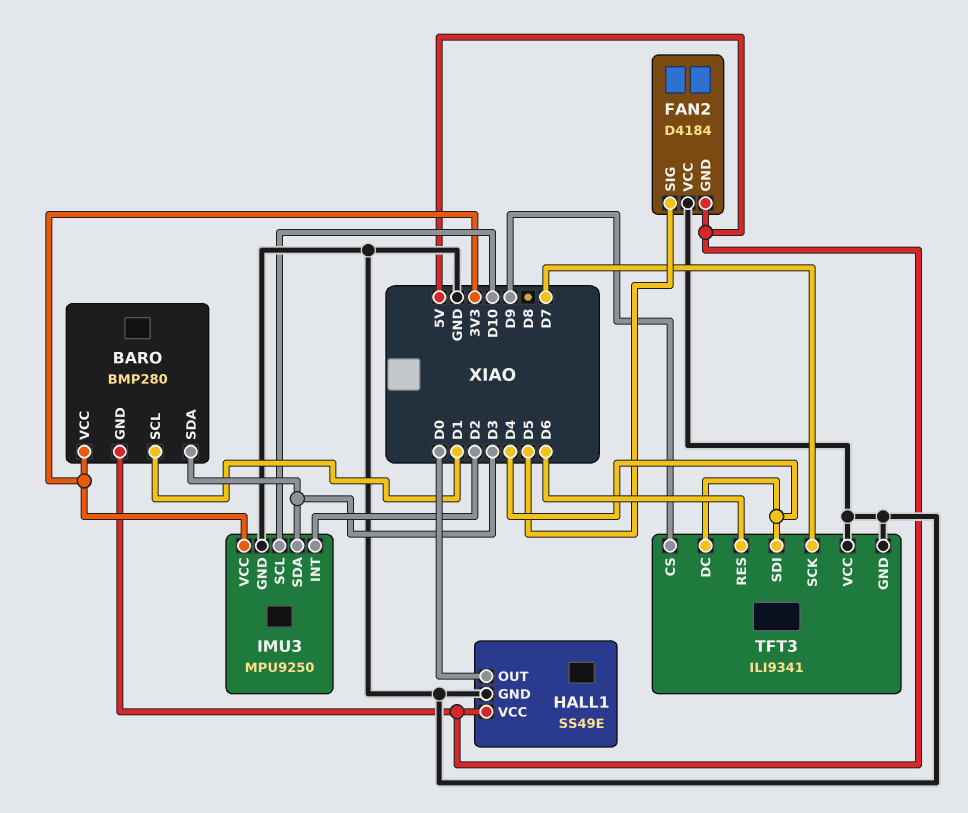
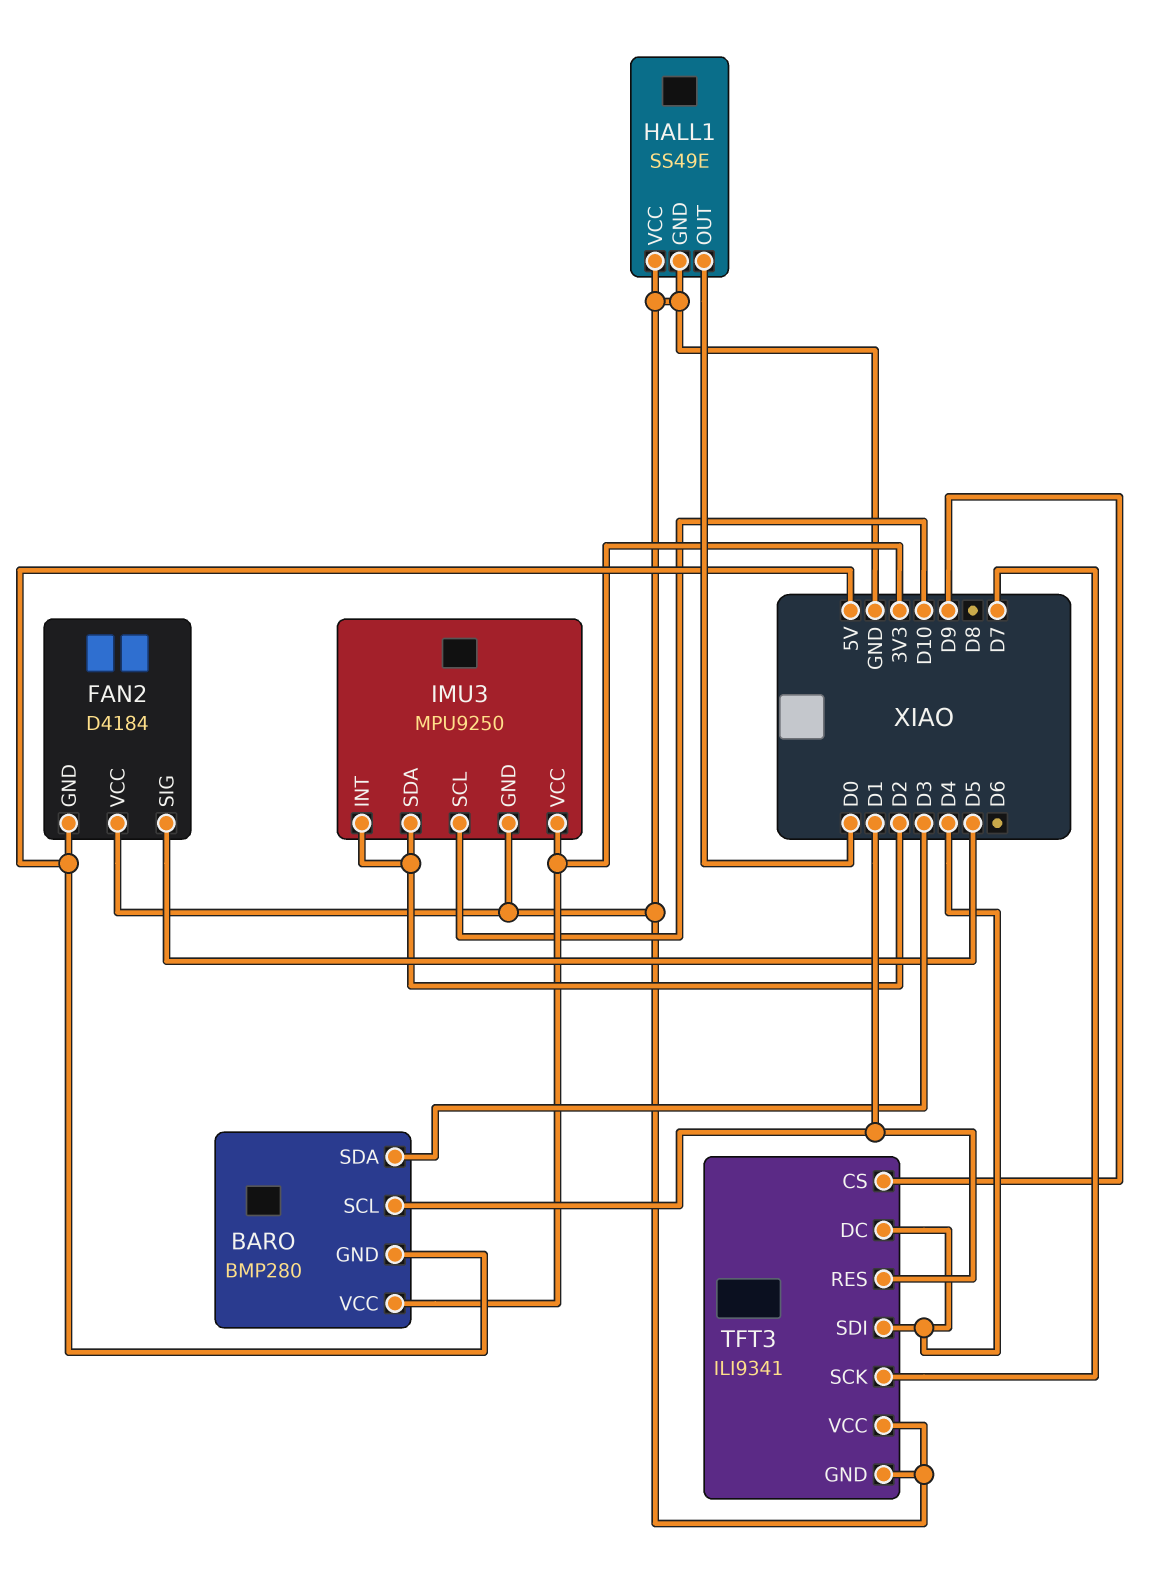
HALL1 pin VCC: 5V -> GND
IMU3 pin SDA: D3 -> D2
TFT3 pin RES: D6 -> D1

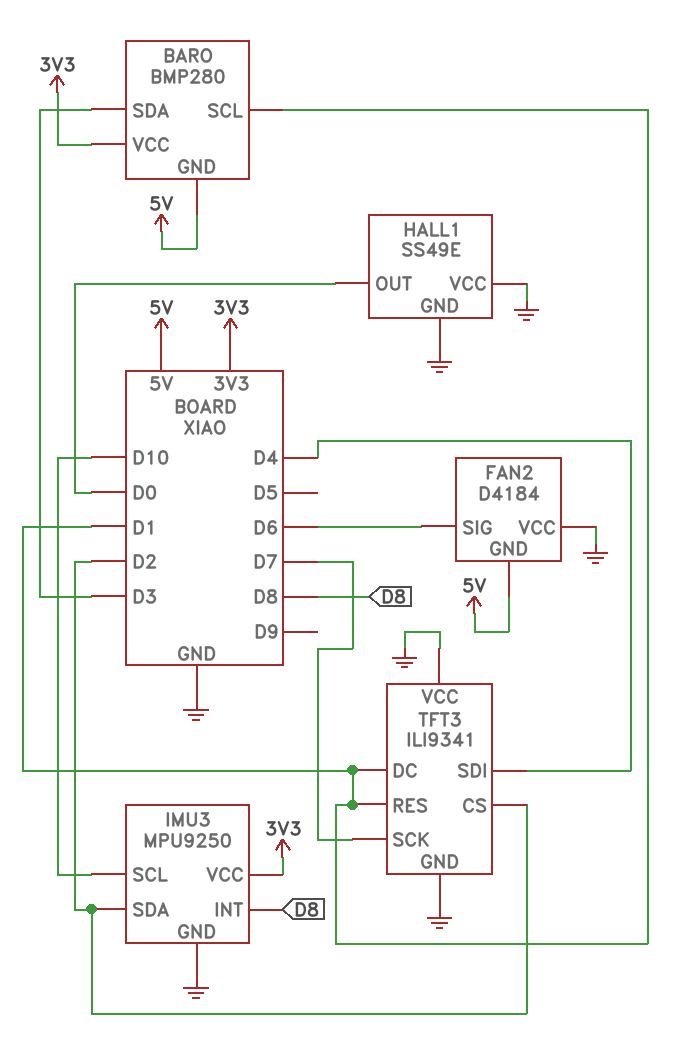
FAN2 pin SIG: D5 -> D6
IMU3 pin INT: D2 -> D8
TFT3 pin CS: D9 -> D2
TFT3 pin DC: D4 -> D1

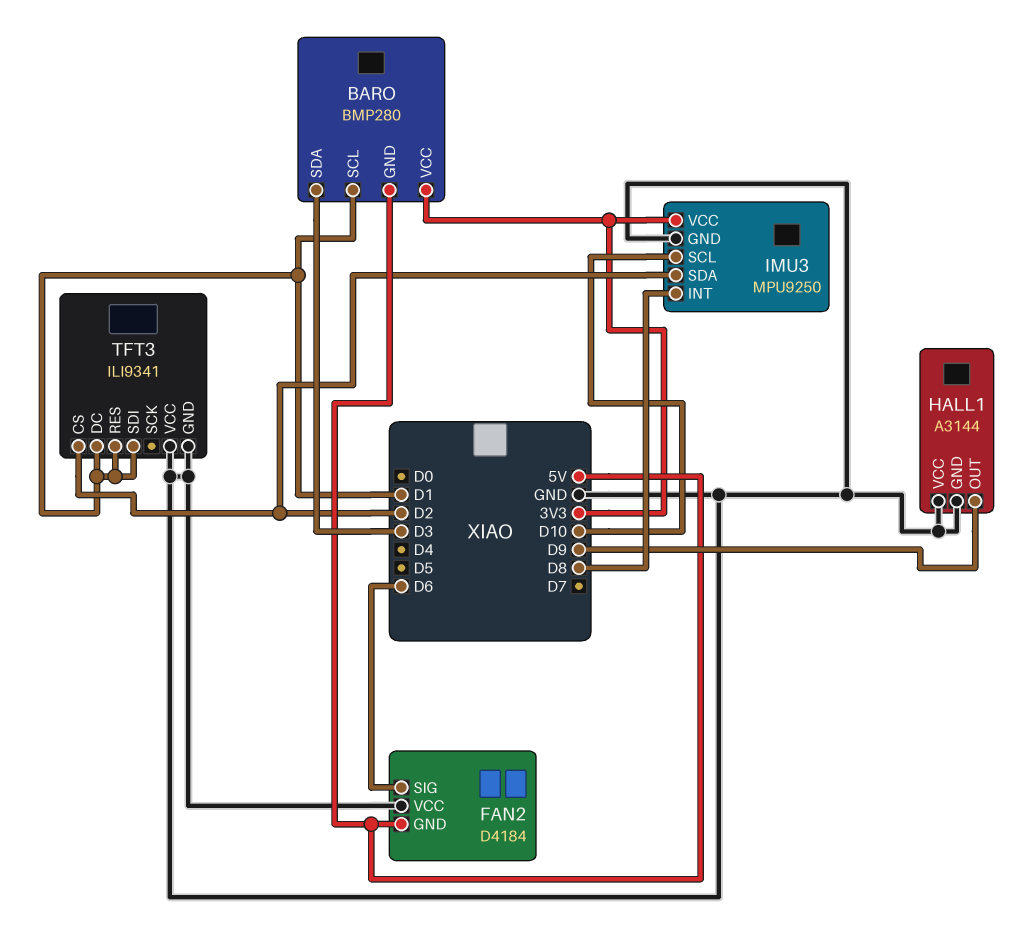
HALL1: SS49E -> A3144
HALL1 pin OUT: D0 -> D9
TFT3 pin SCK: D7 -> none
TFT3 pin SDI: D4 -> D1

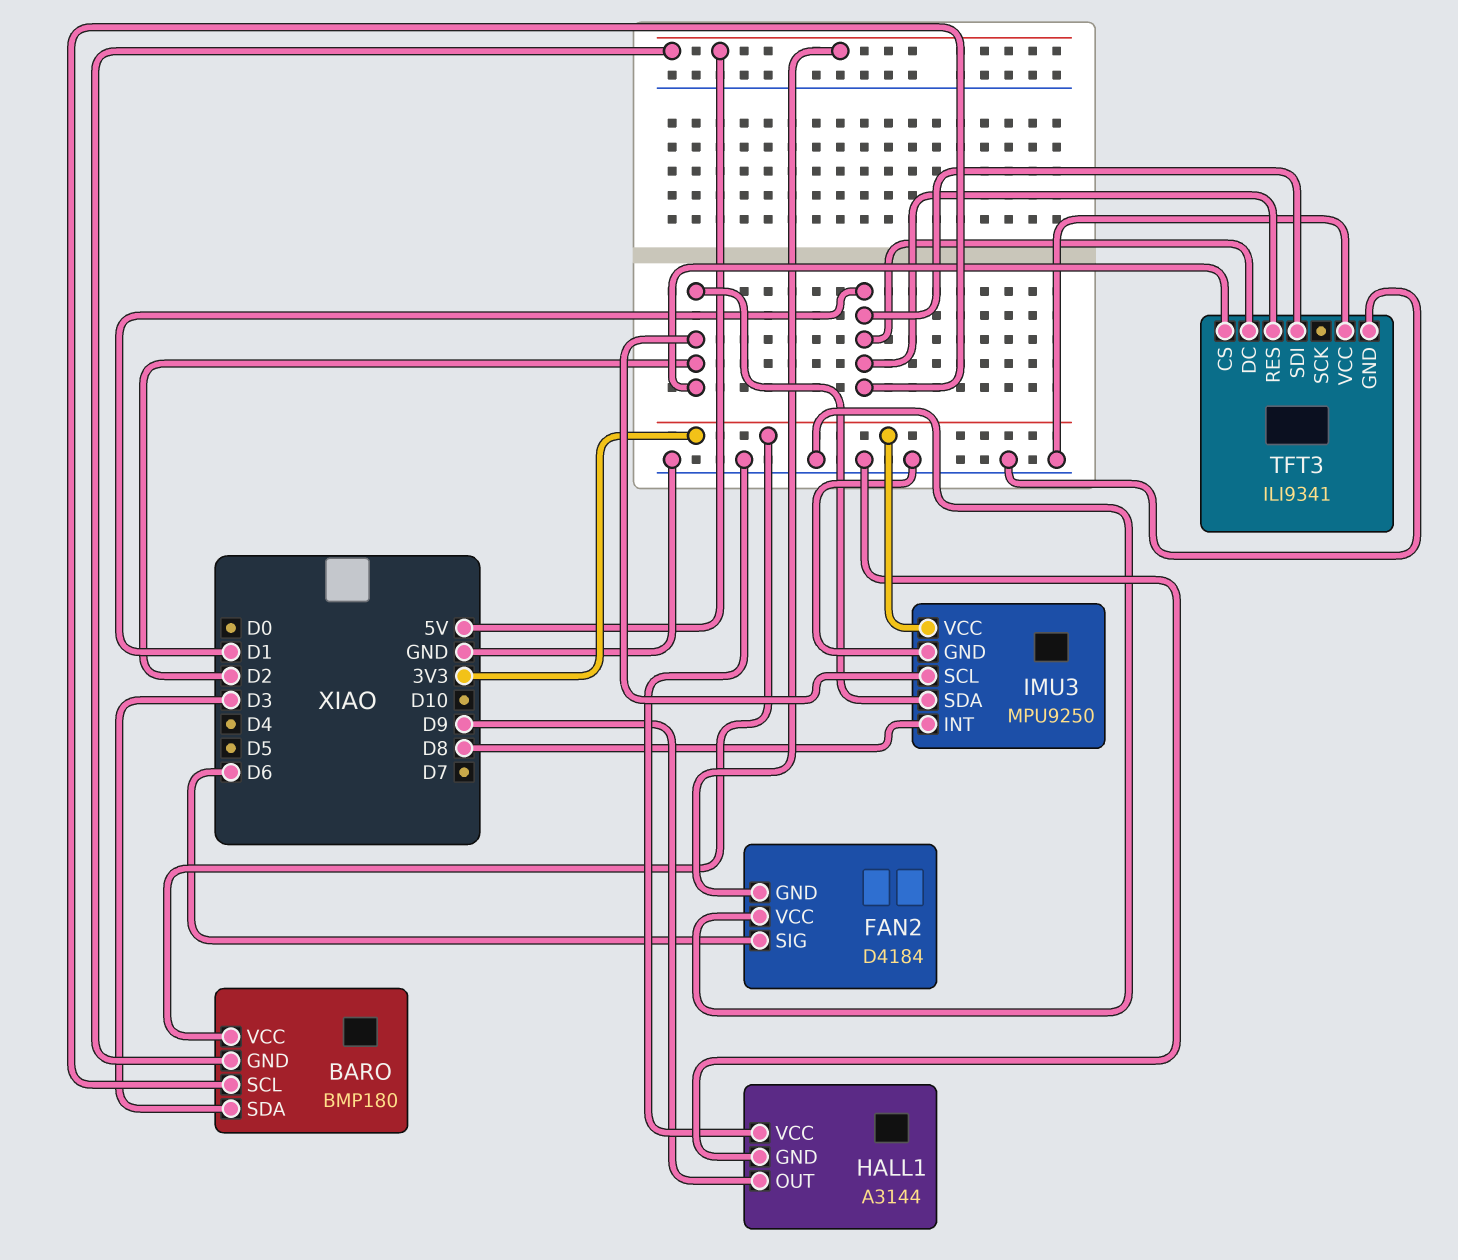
BARO: BMP280 -> BMP180
IMU3 pin SCL: D10 -> D2

